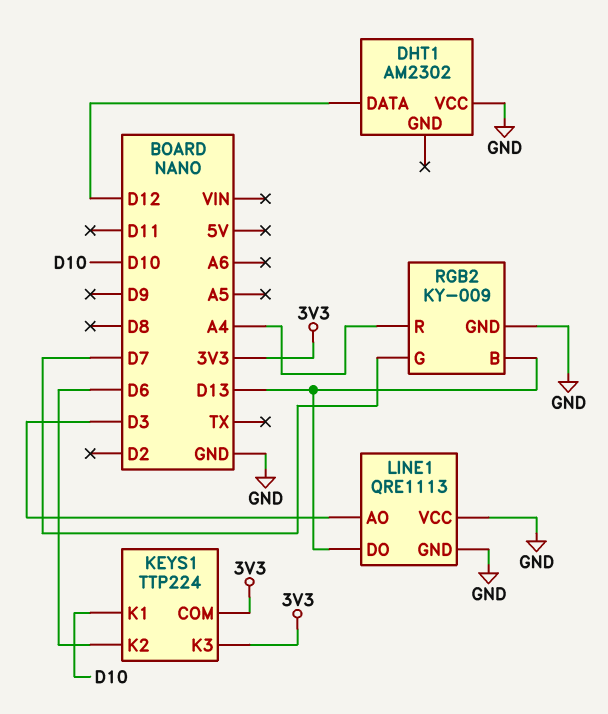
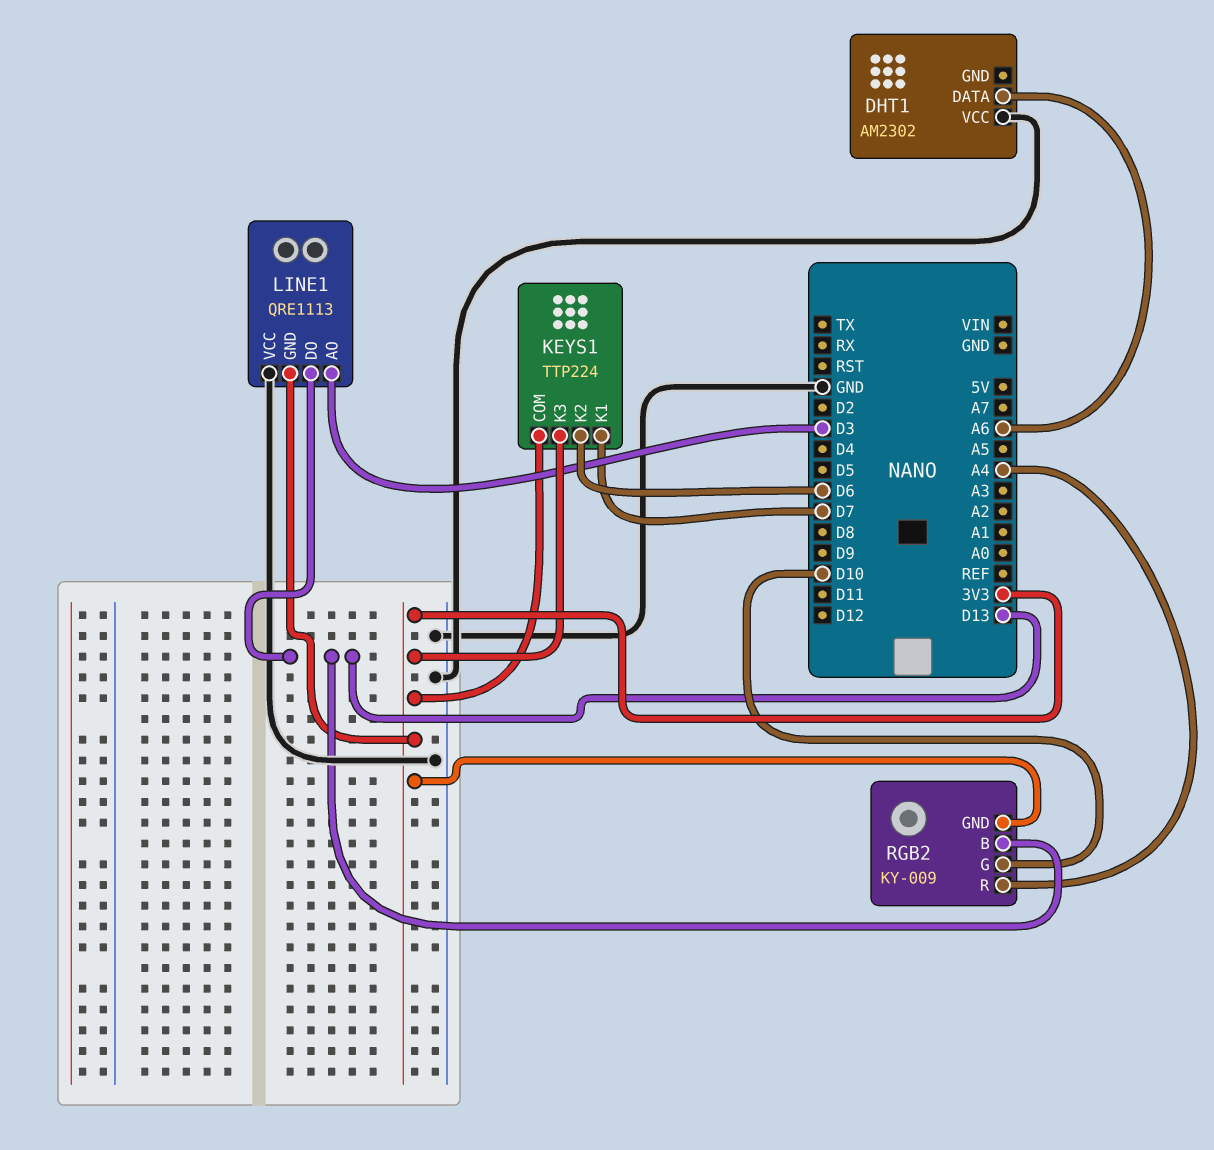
DHT1 pin DATA: D12 -> A6
KEYS1 pin K1: D10 -> D7
LINE1 pin GND: GND -> 3V3
RGB2 pin G: D7 -> D10
RGB2 pin GND: GND -> 3V3

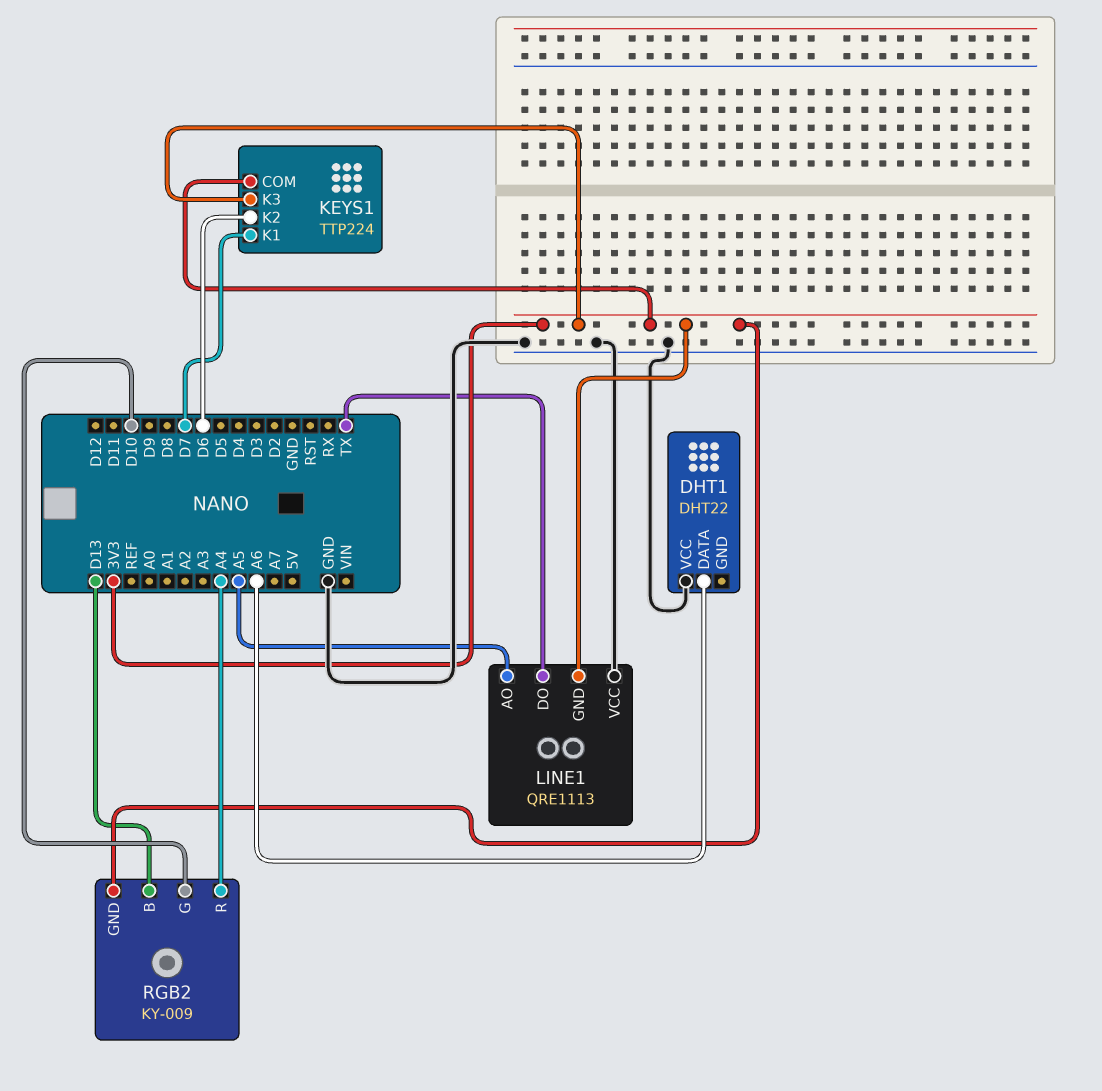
DHT1: AM2302 -> DHT22
LINE1 pin AO: D3 -> A5
LINE1 pin DO: D13 -> TX

